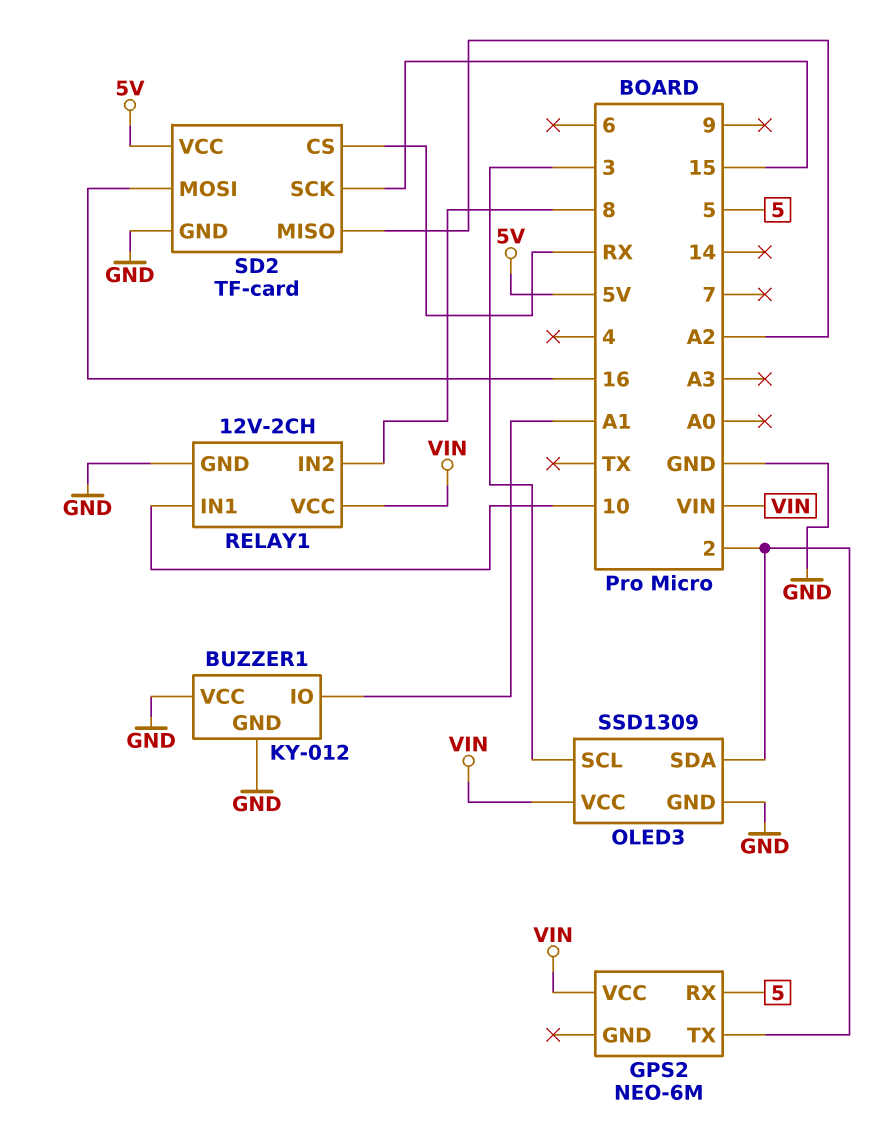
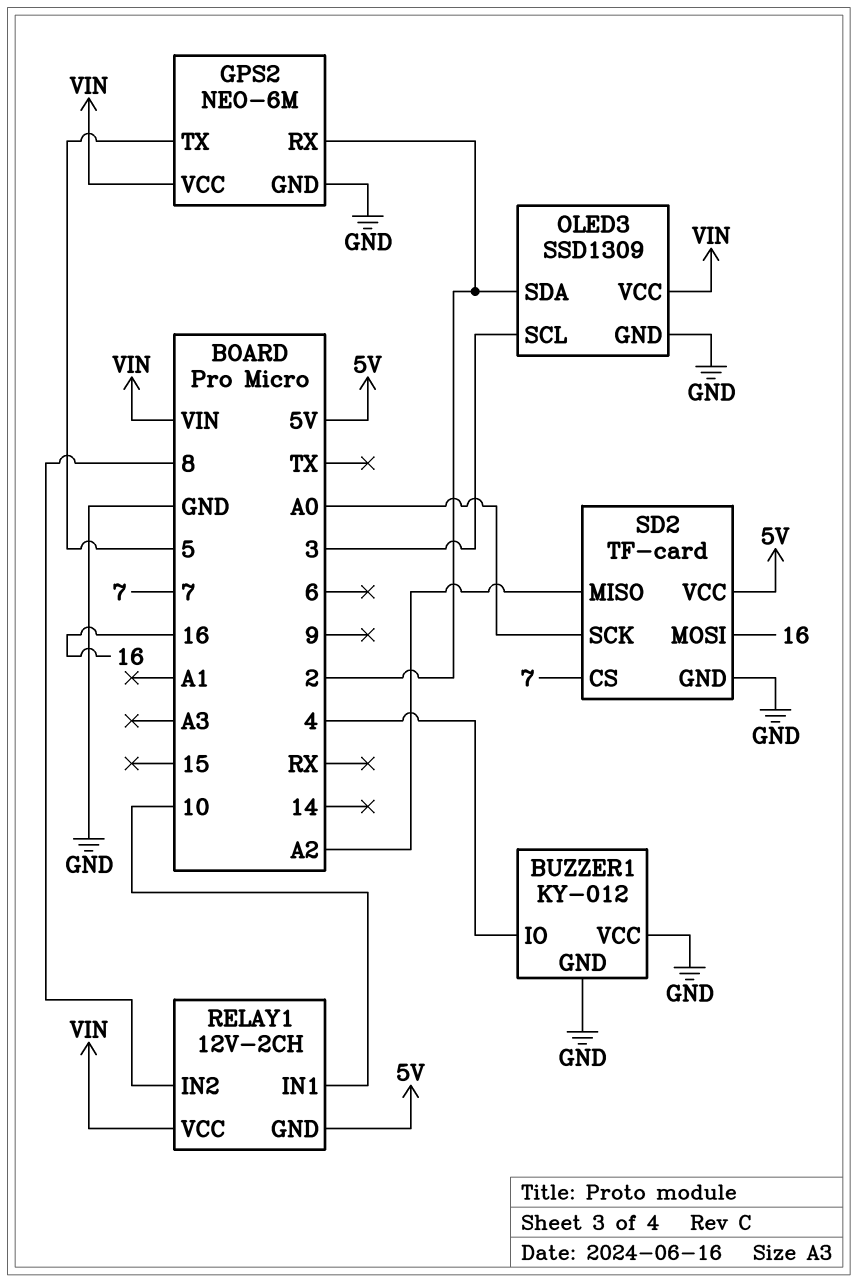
BUZZER1 pin IO: A1 -> 4
GPS2 pin GND: none -> GND
GPS2 pin RX: 5 -> 2
GPS2 pin TX: 2 -> 5
RELAY1 pin GND: GND -> 5V
SD2 pin CS: RX -> 7
SD2 pin SCK: 15 -> A0

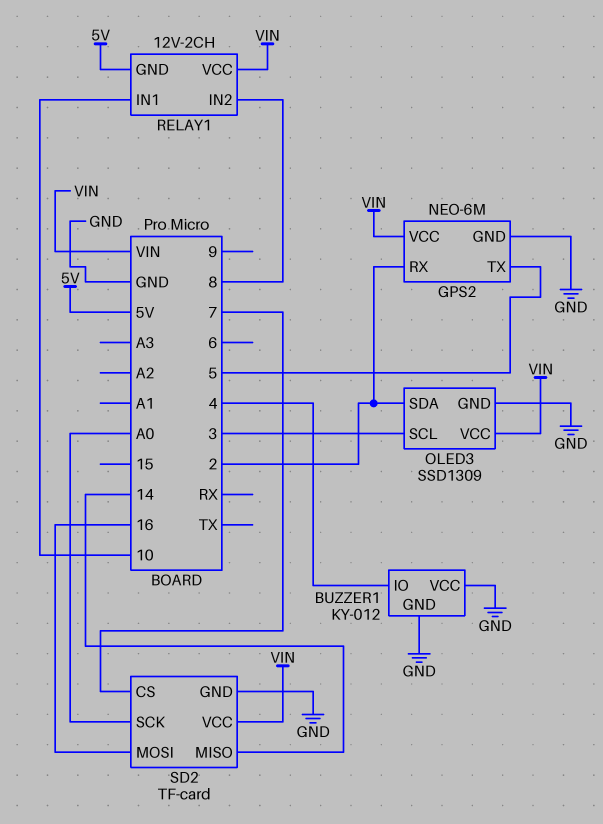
SD2 pin MISO: A2 -> 14
SD2 pin VCC: 5V -> VIN

